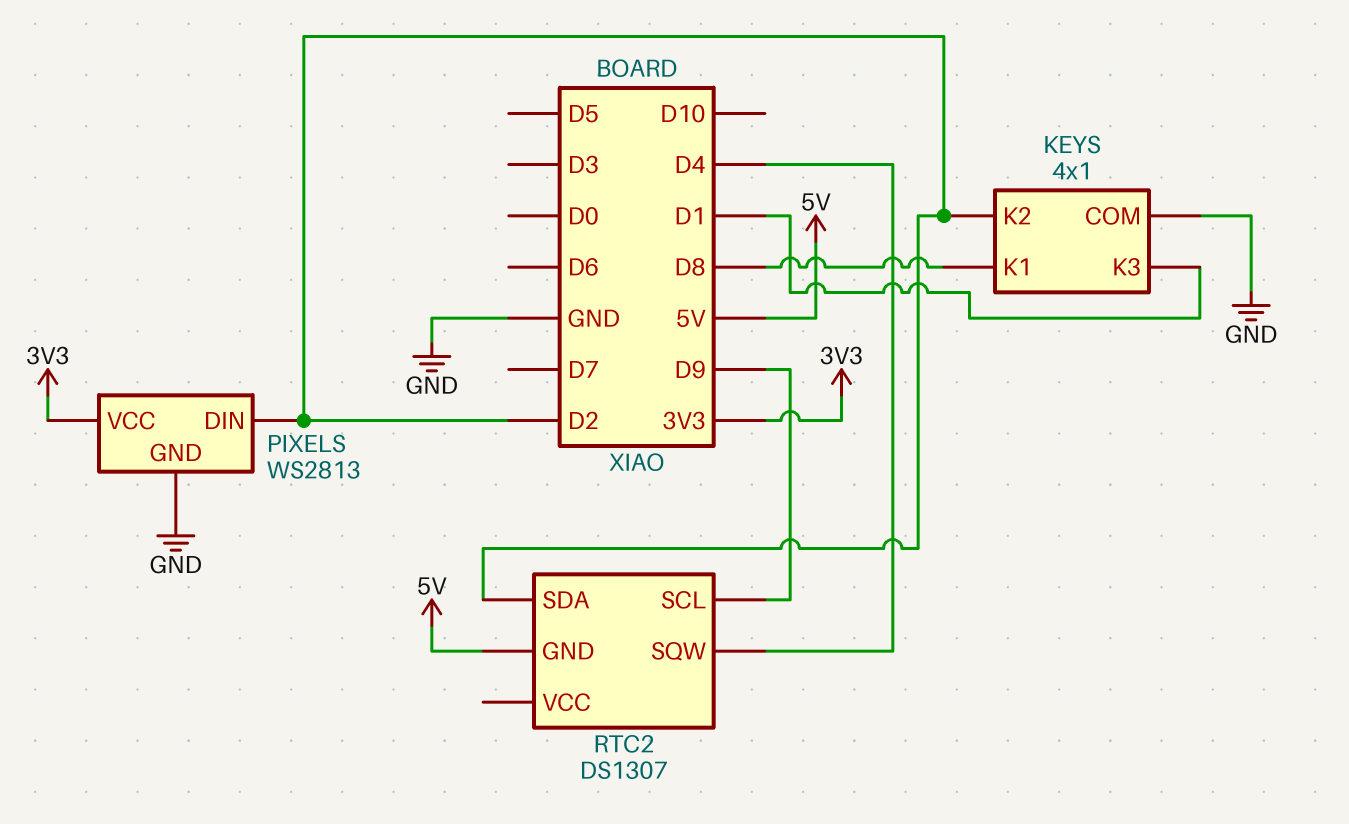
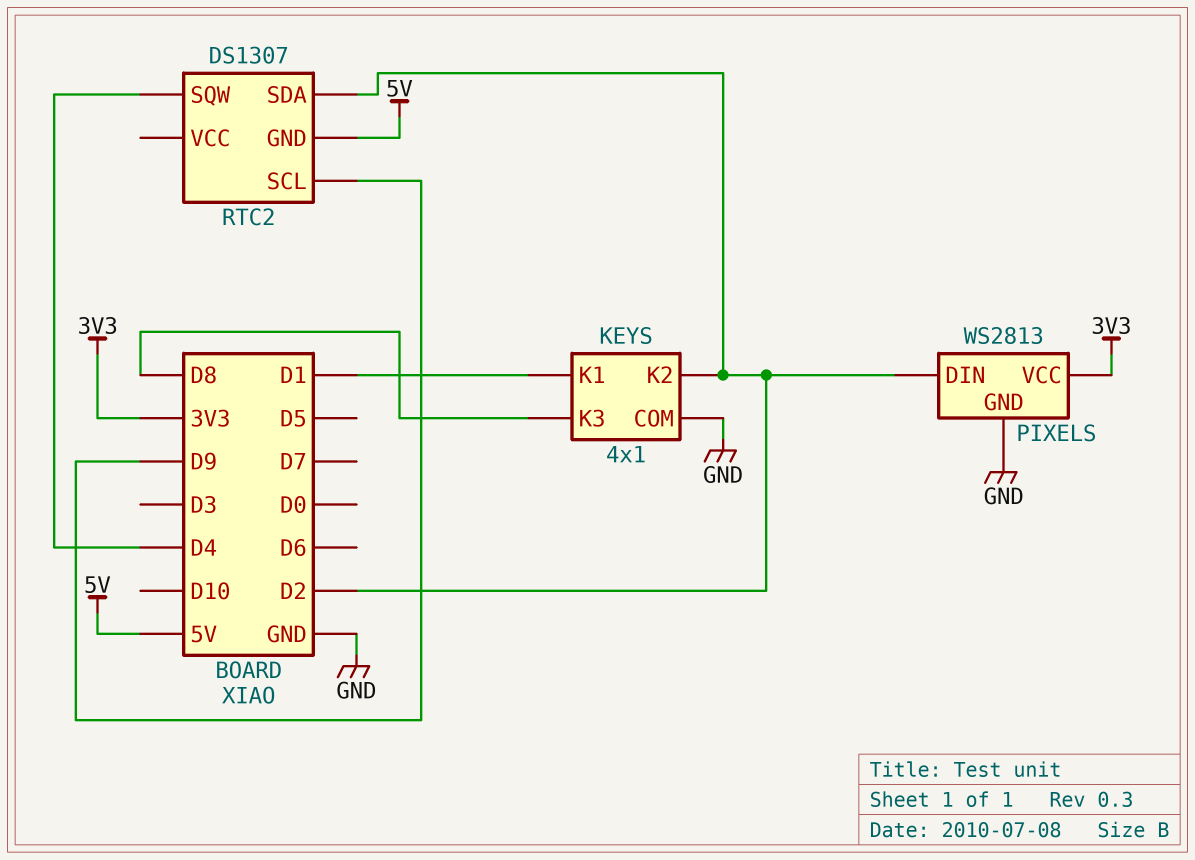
KEYS pin K1: D8 -> D1
KEYS pin K3: D1 -> D8

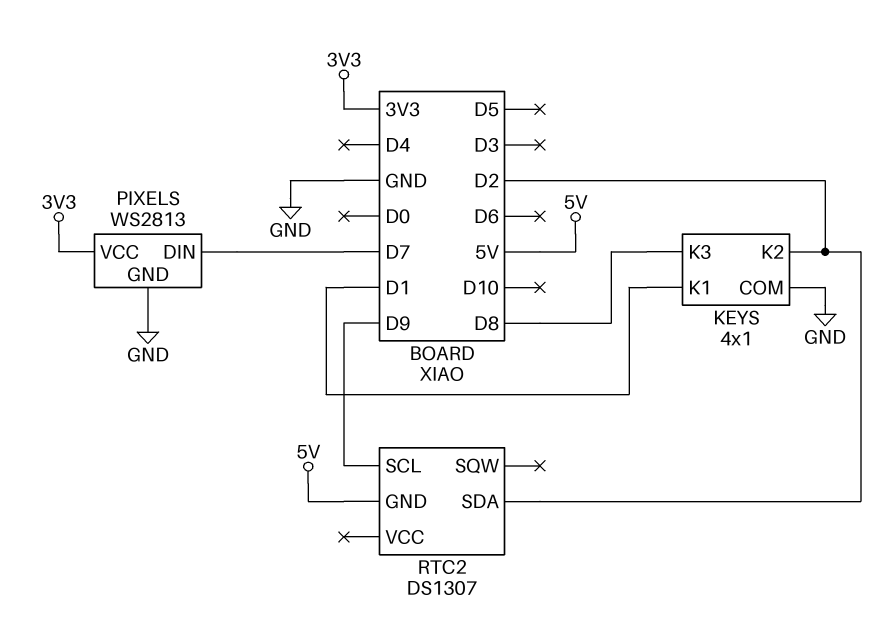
PIXELS pin DIN: D2 -> D7
RTC2 pin SQW: D4 -> none

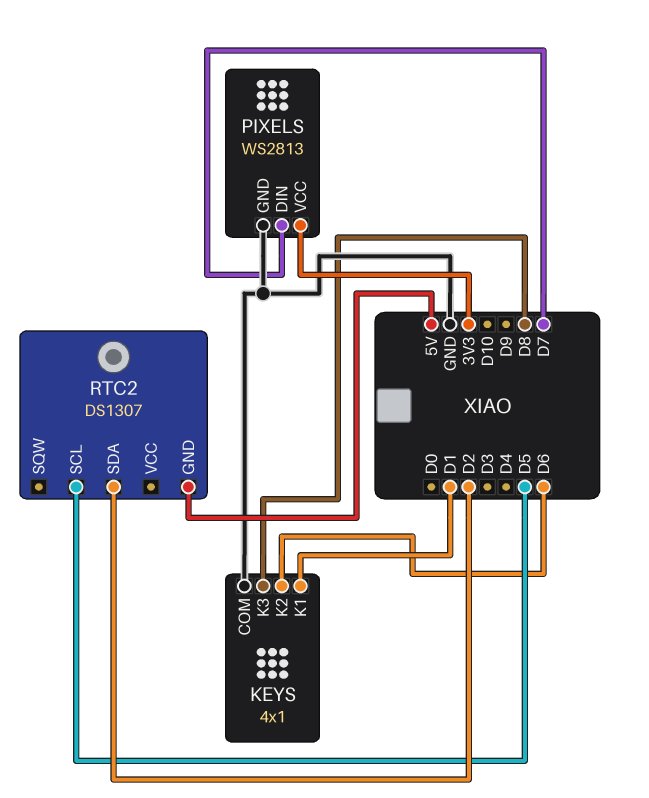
KEYS pin K2: D2 -> D6
RTC2 pin SCL: D9 -> D5

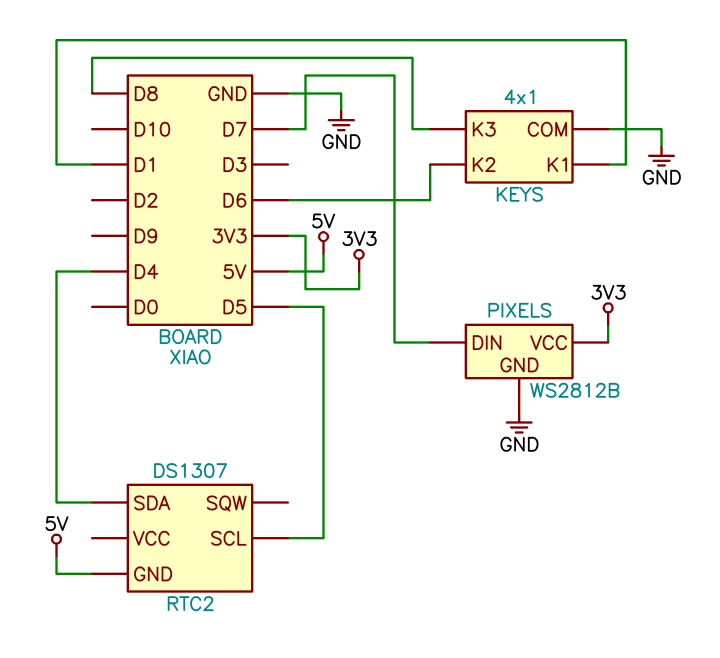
PIXELS: WS2813 -> WS2812B
RTC2 pin SDA: D2 -> D4

